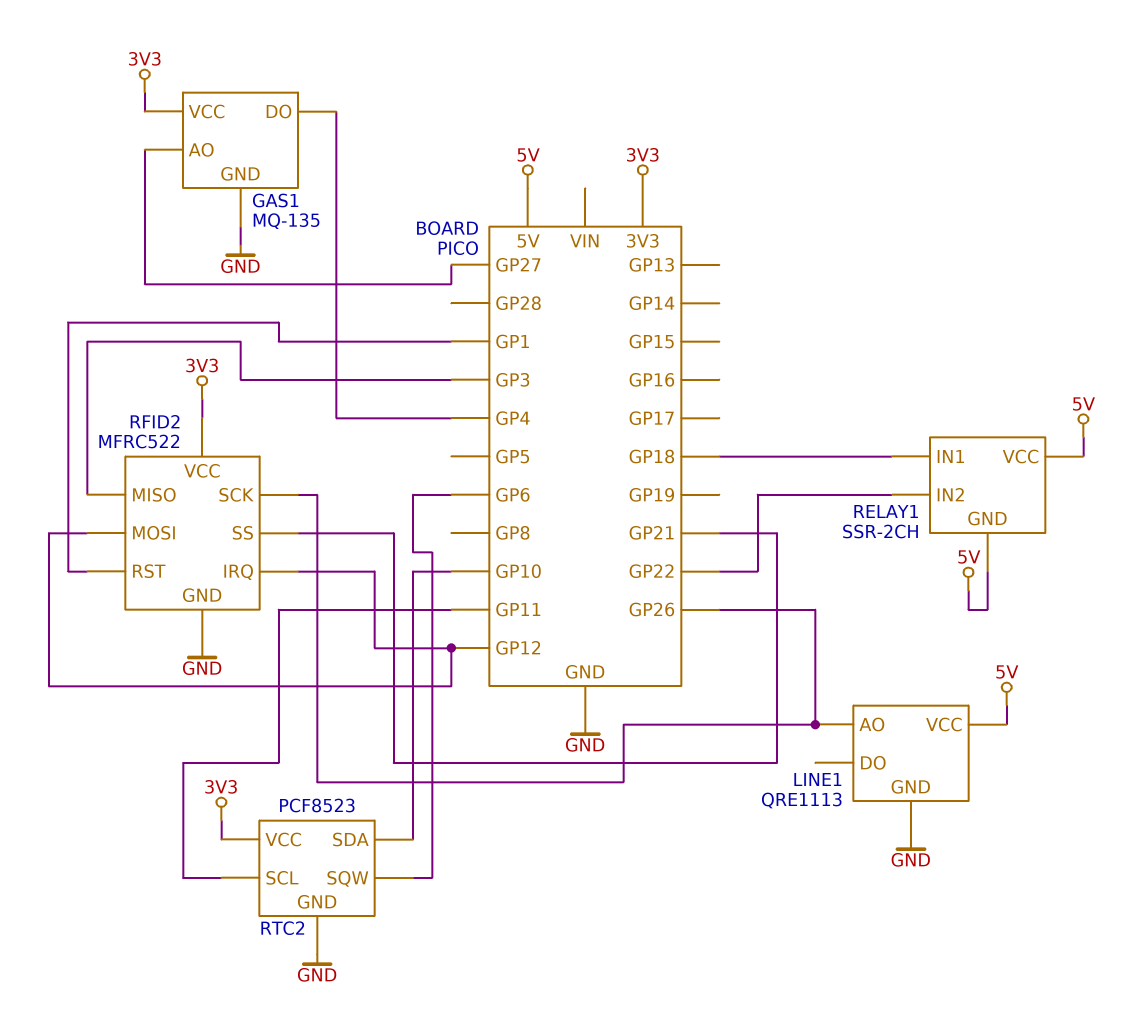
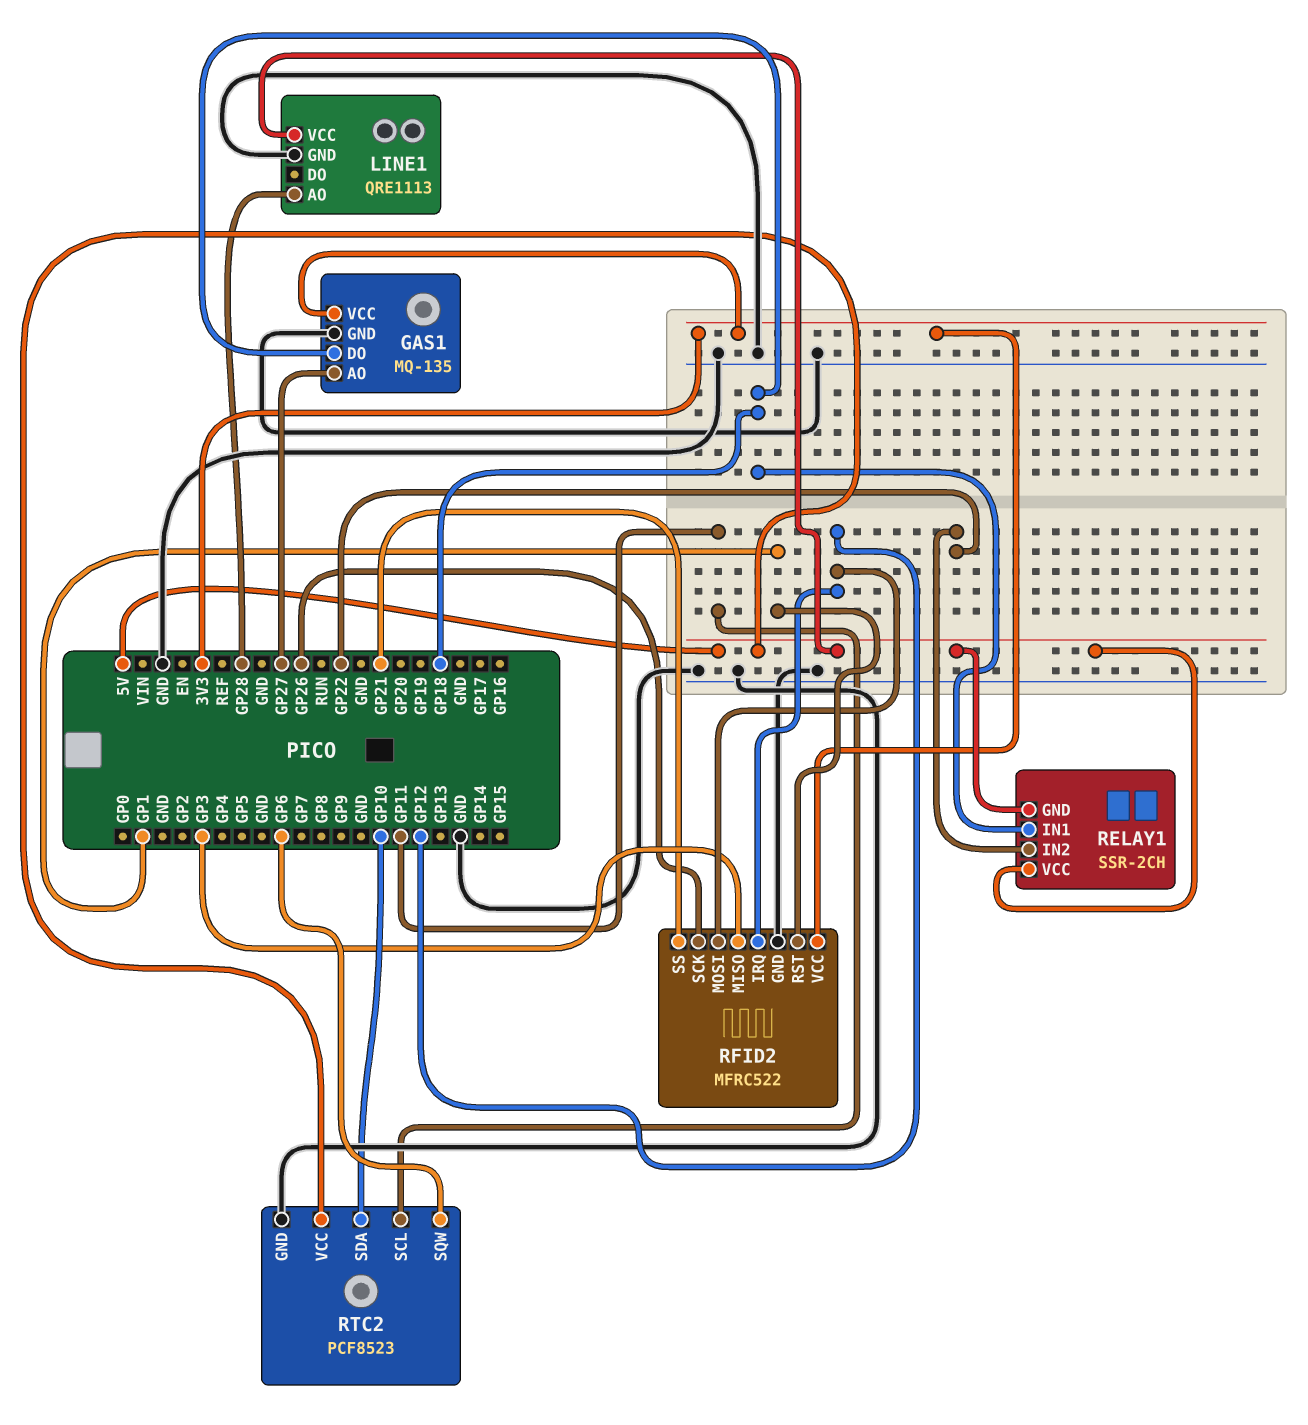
GAS1 pin DO: GP4 -> GP18
LINE1 pin AO: GP26 -> GP28
RTC2 pin VCC: 3V3 -> 5V

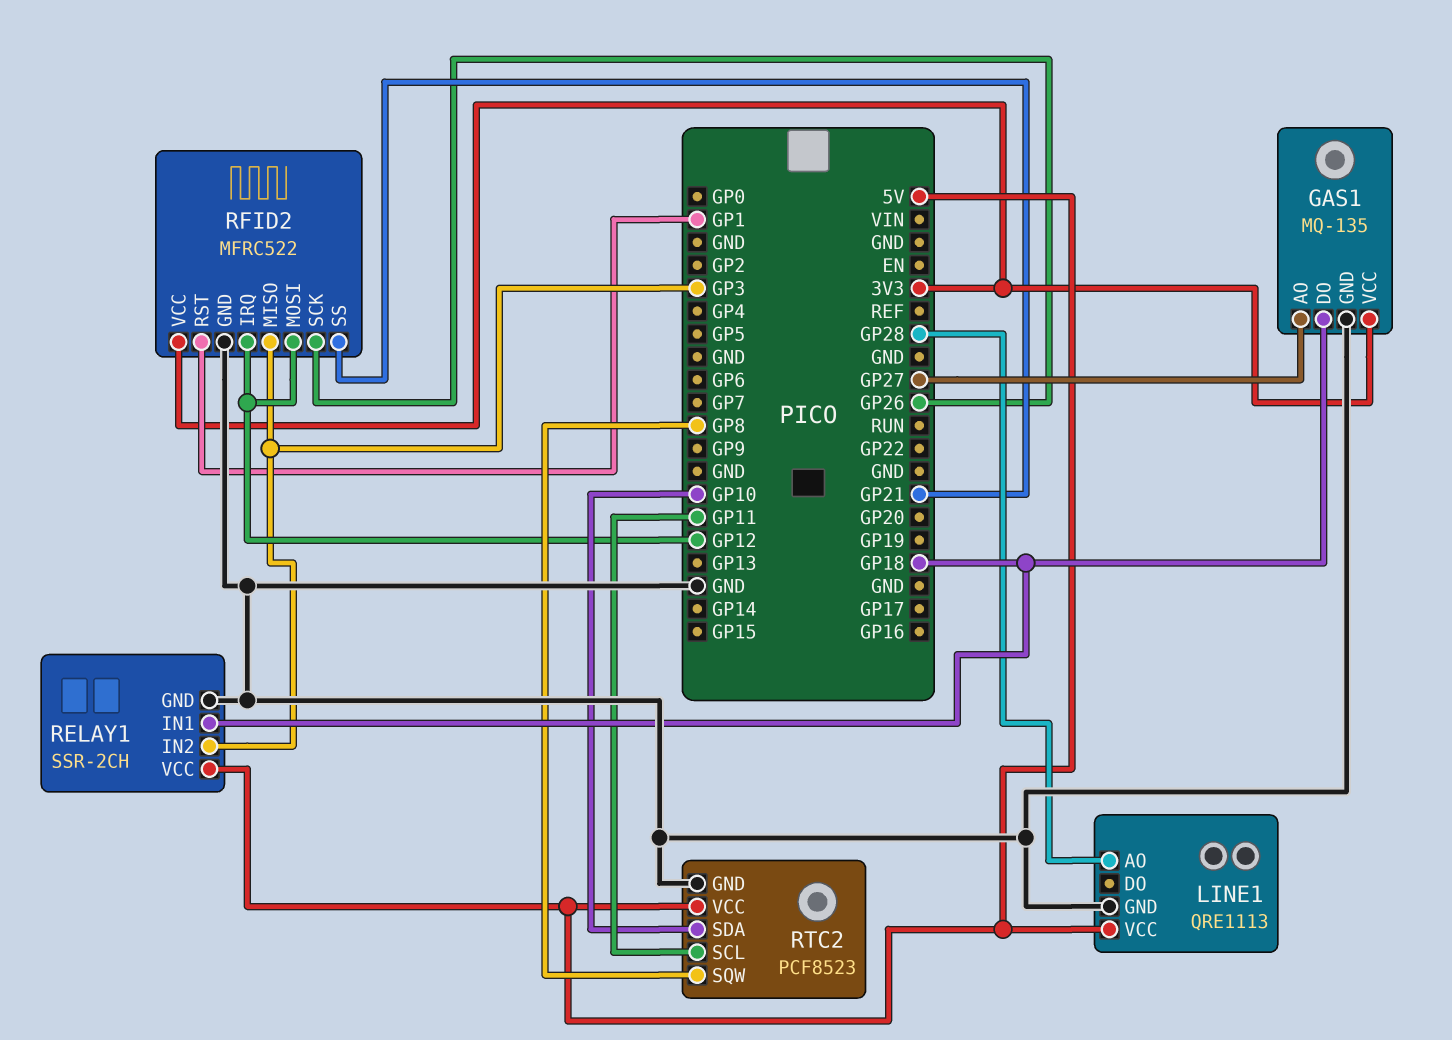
RELAY1 pin GND: 5V -> GND
RELAY1 pin IN2: GP22 -> GP3
RTC2 pin SQW: GP6 -> GP8

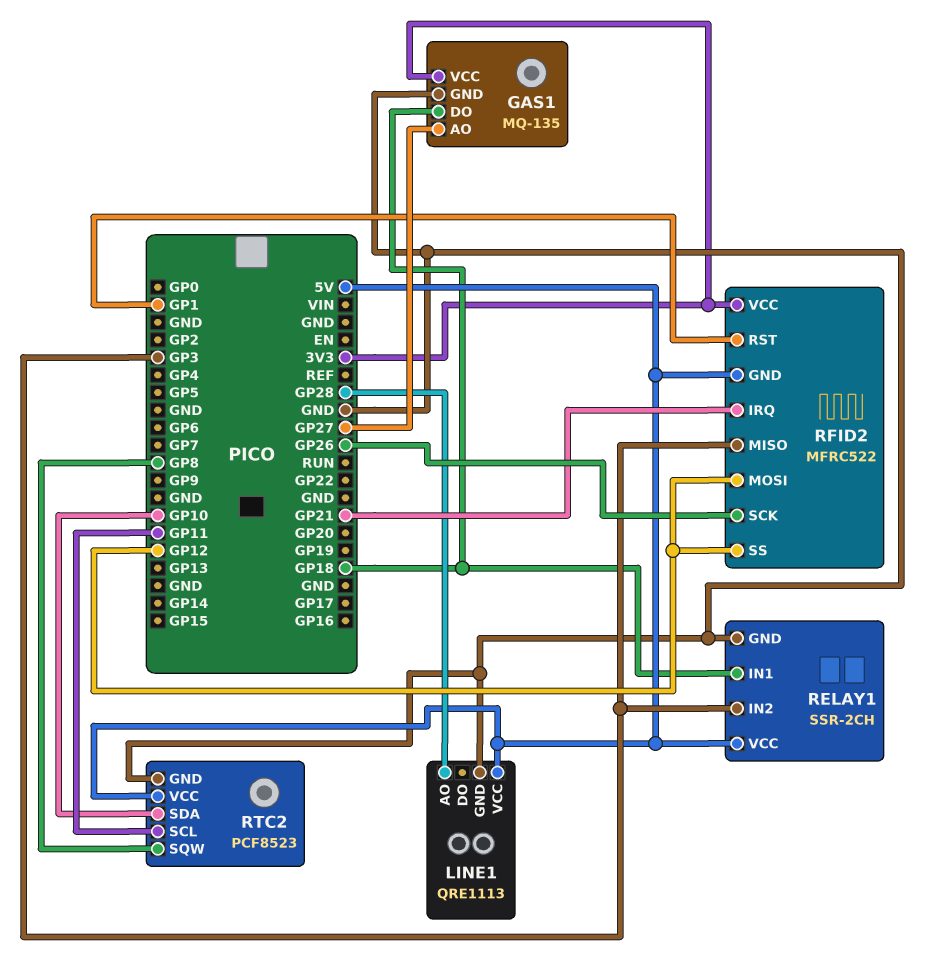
RFID2 pin GND: GND -> 5V
RFID2 pin IRQ: GP12 -> GP21
RFID2 pin SS: GP21 -> GP12

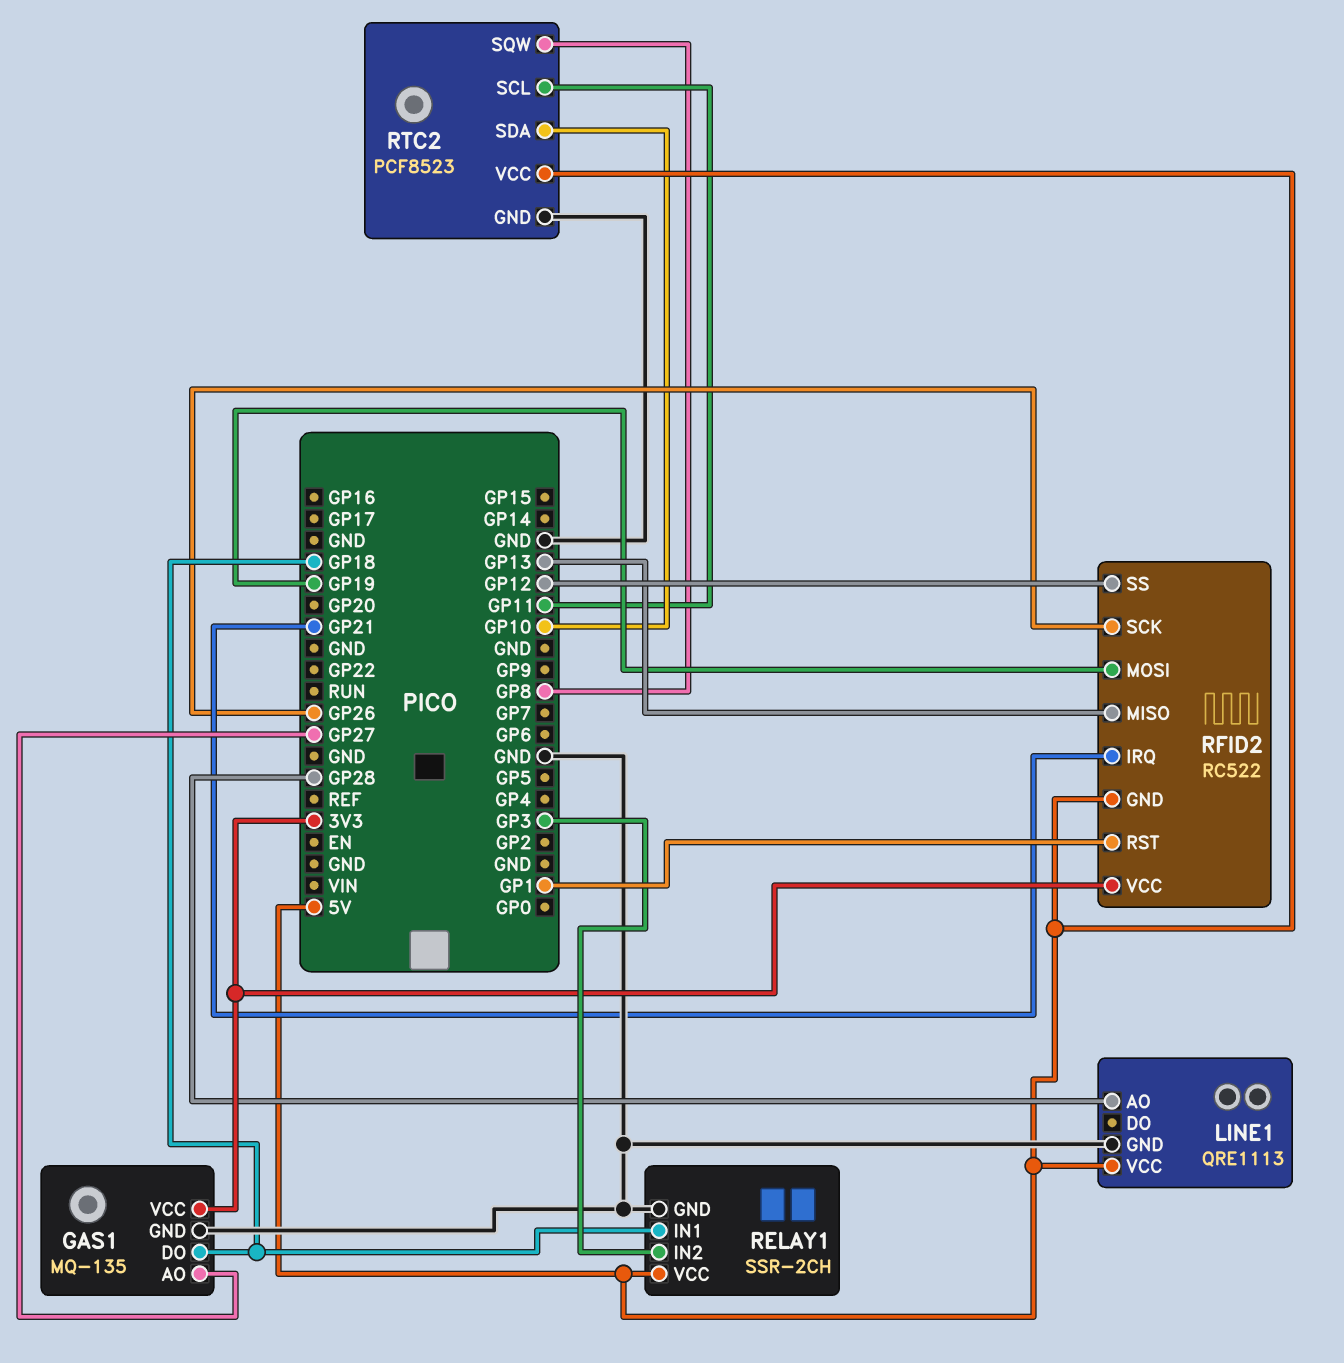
RFID2: MFRC522 -> RC522
RFID2 pin MISO: GP3 -> GP13
RFID2 pin MOSI: GP12 -> GP19

